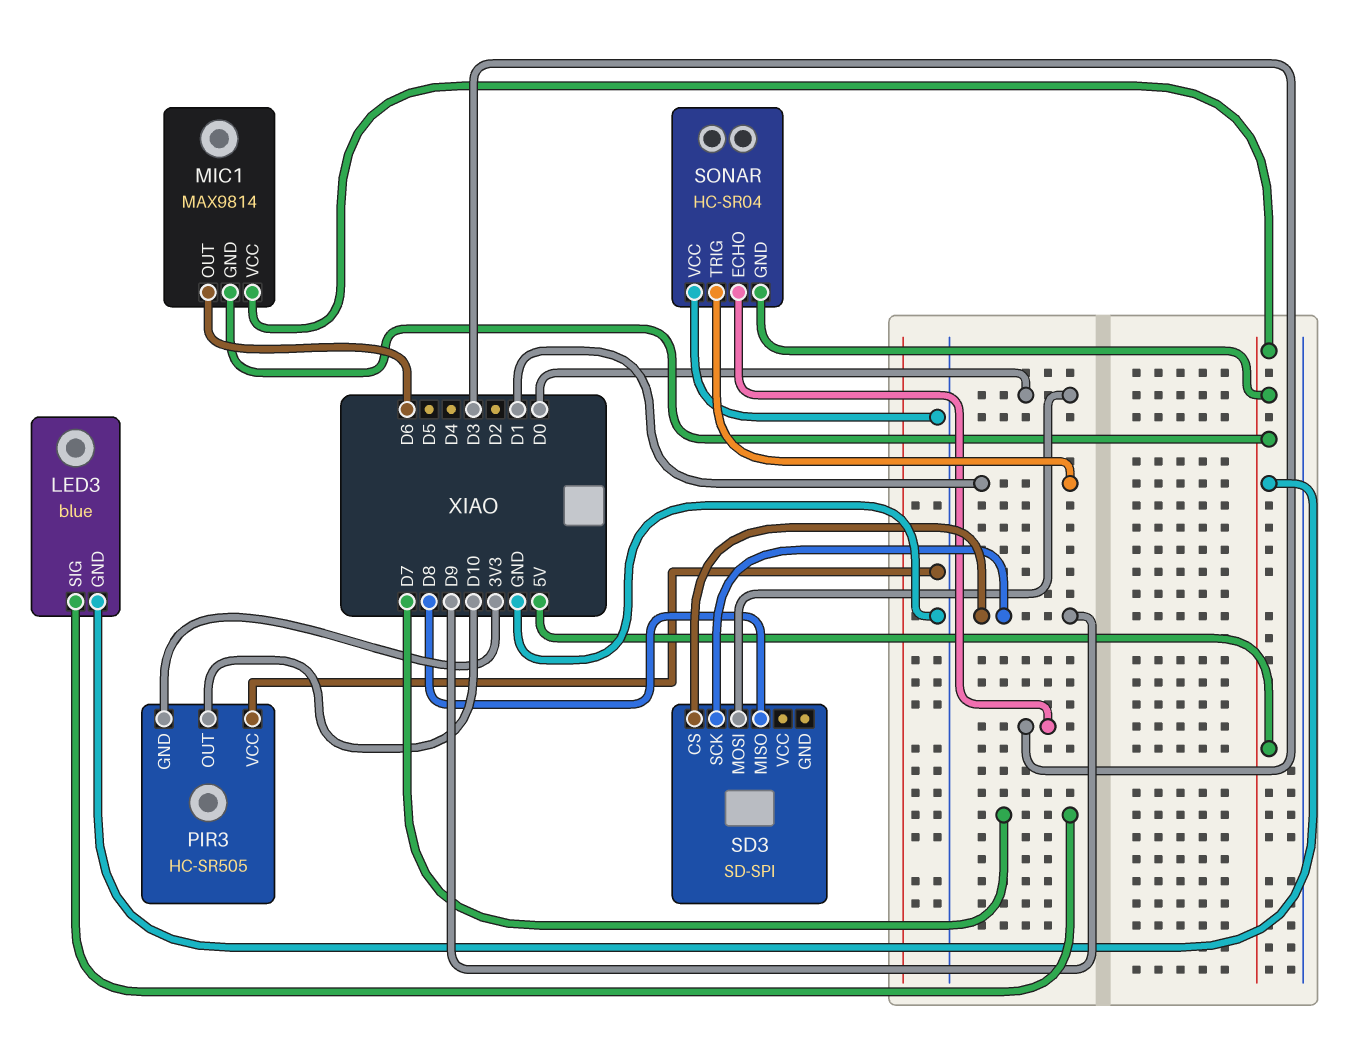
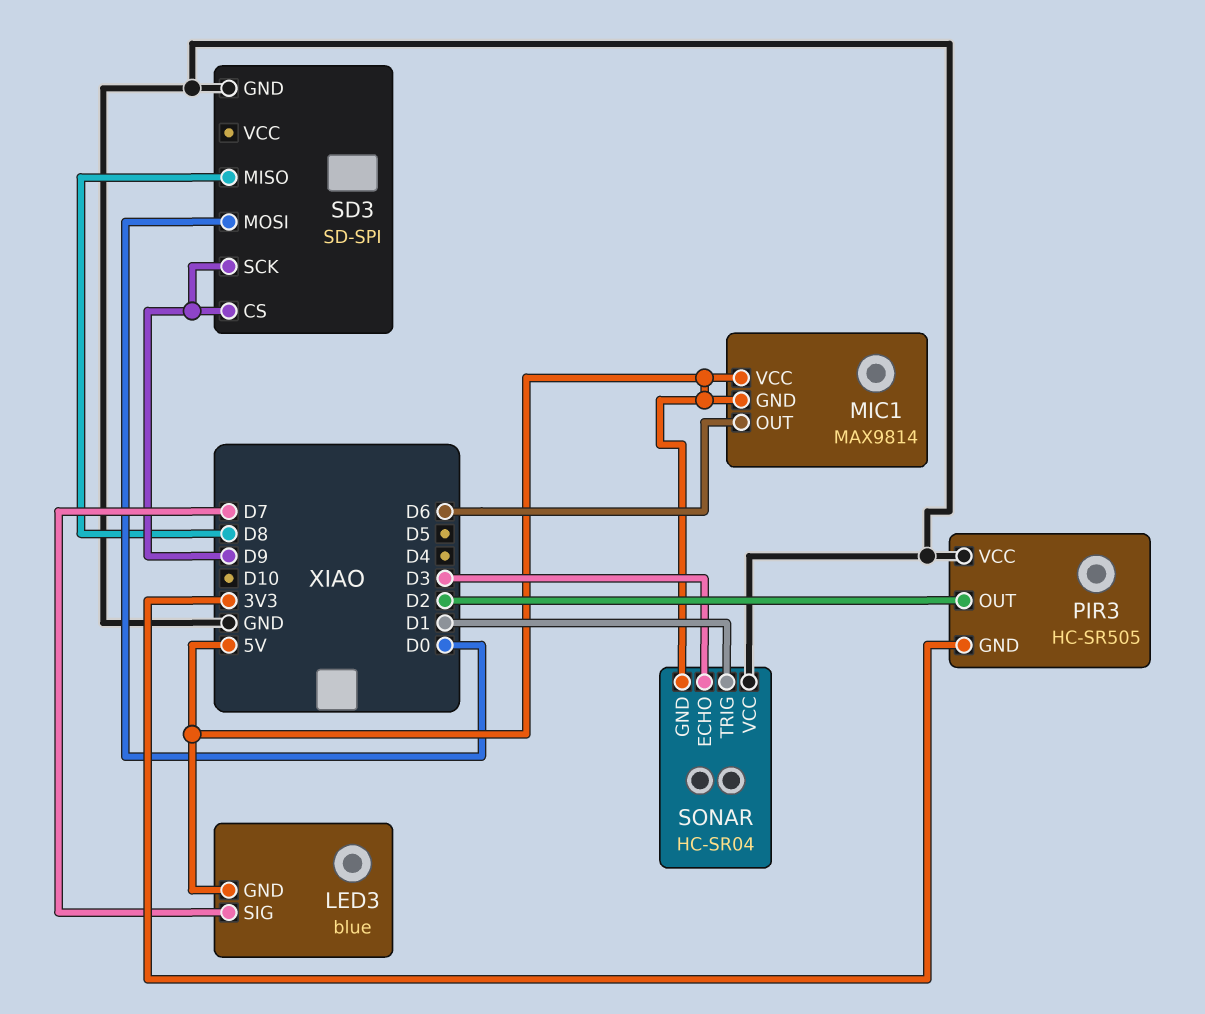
PIR3 pin OUT: D10 -> D2
SD3 pin GND: none -> GND

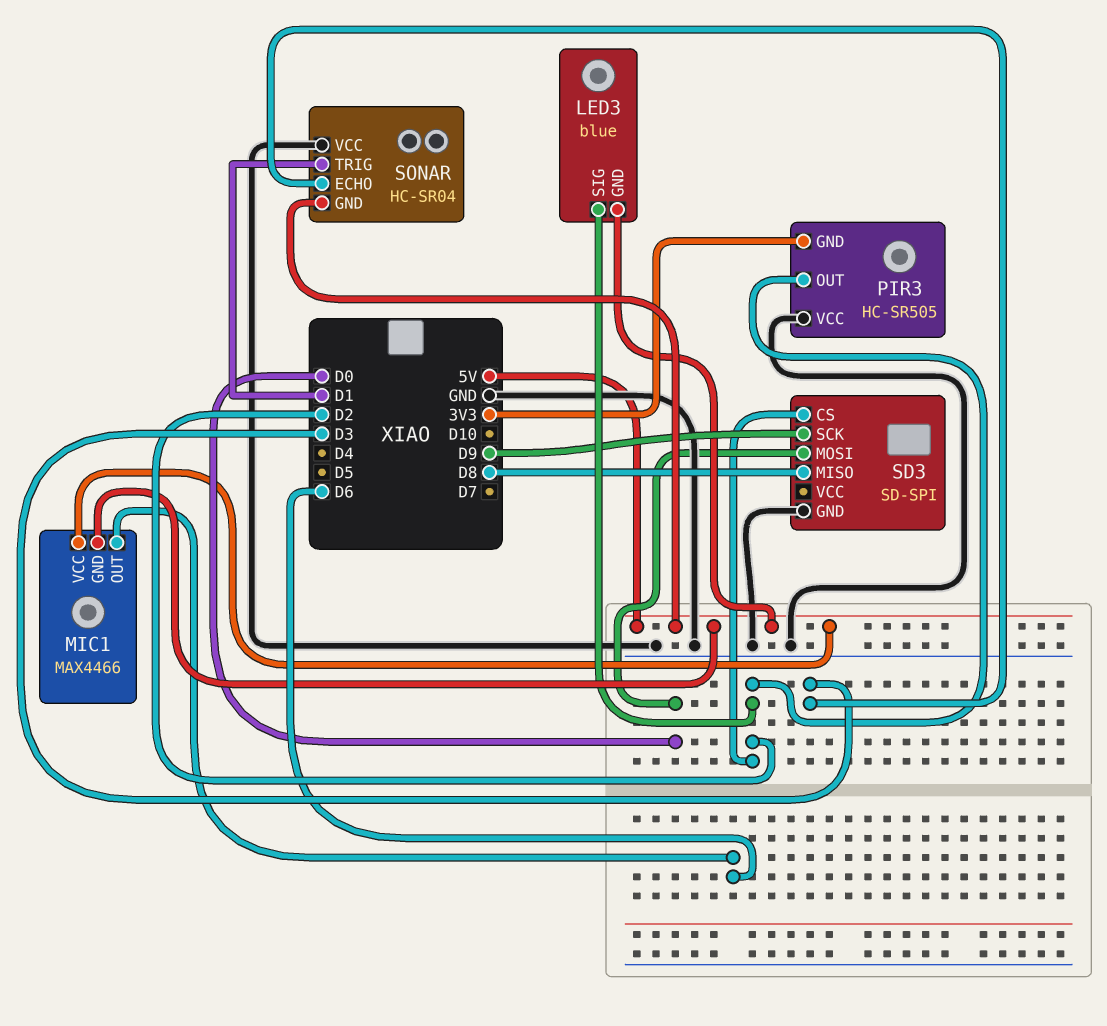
LED3 pin SIG: D7 -> D2
MIC1: MAX9814 -> MAX4466
SD3 pin CS: D9 -> D2

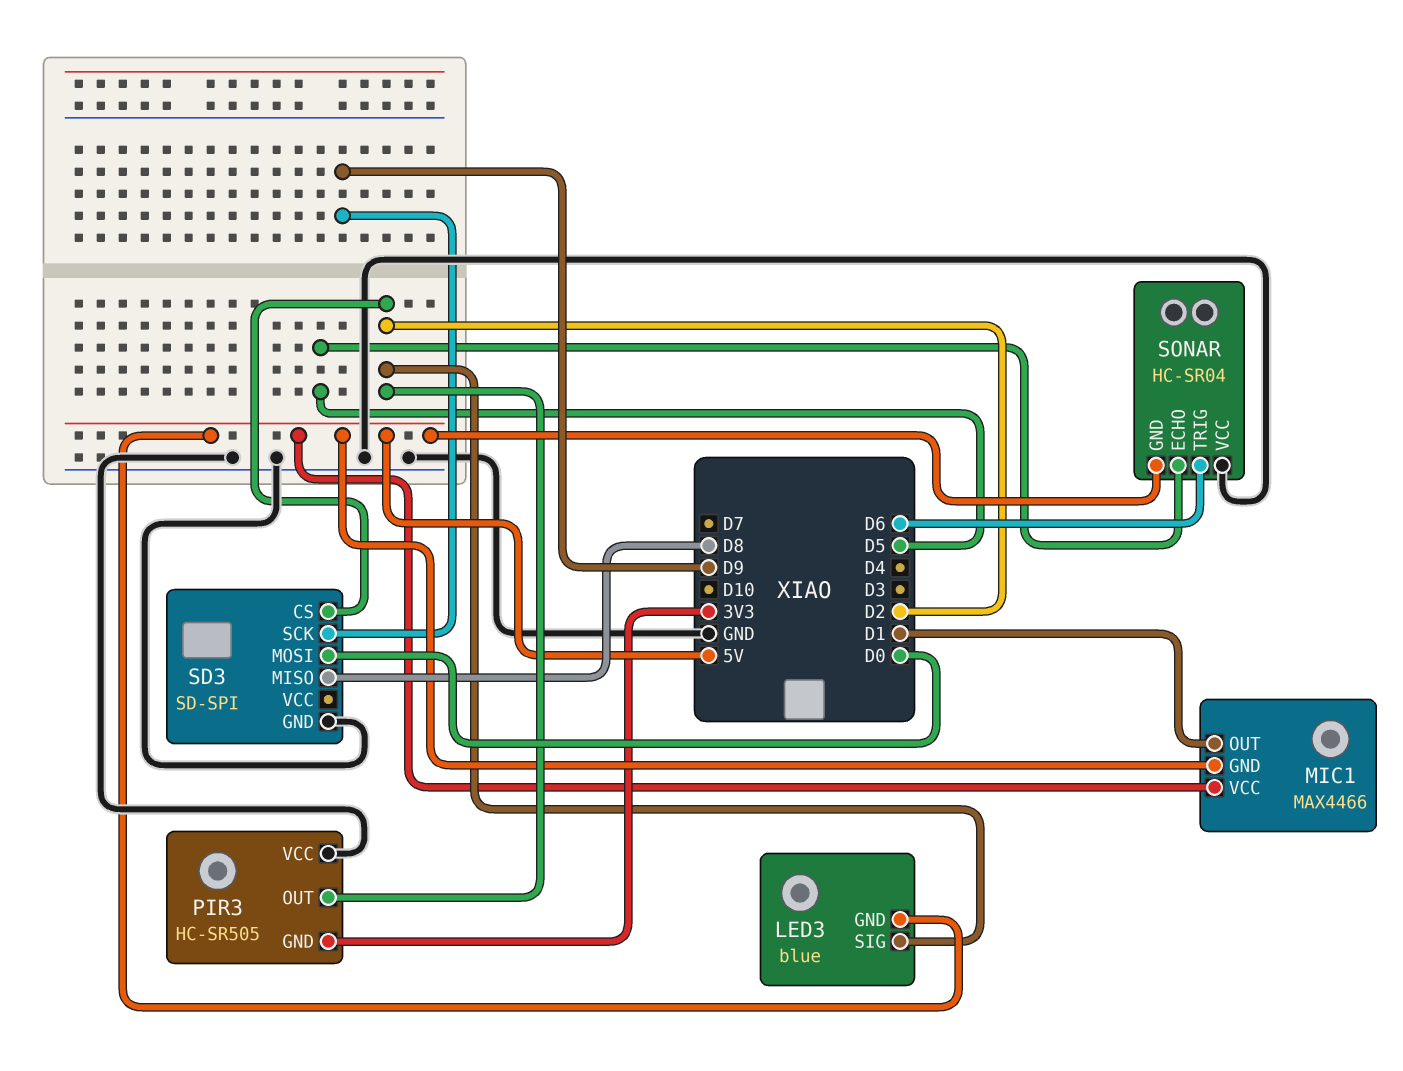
MIC1 pin OUT: D6 -> D1
SONAR pin ECHO: D3 -> D5
SONAR pin TRIG: D1 -> D6

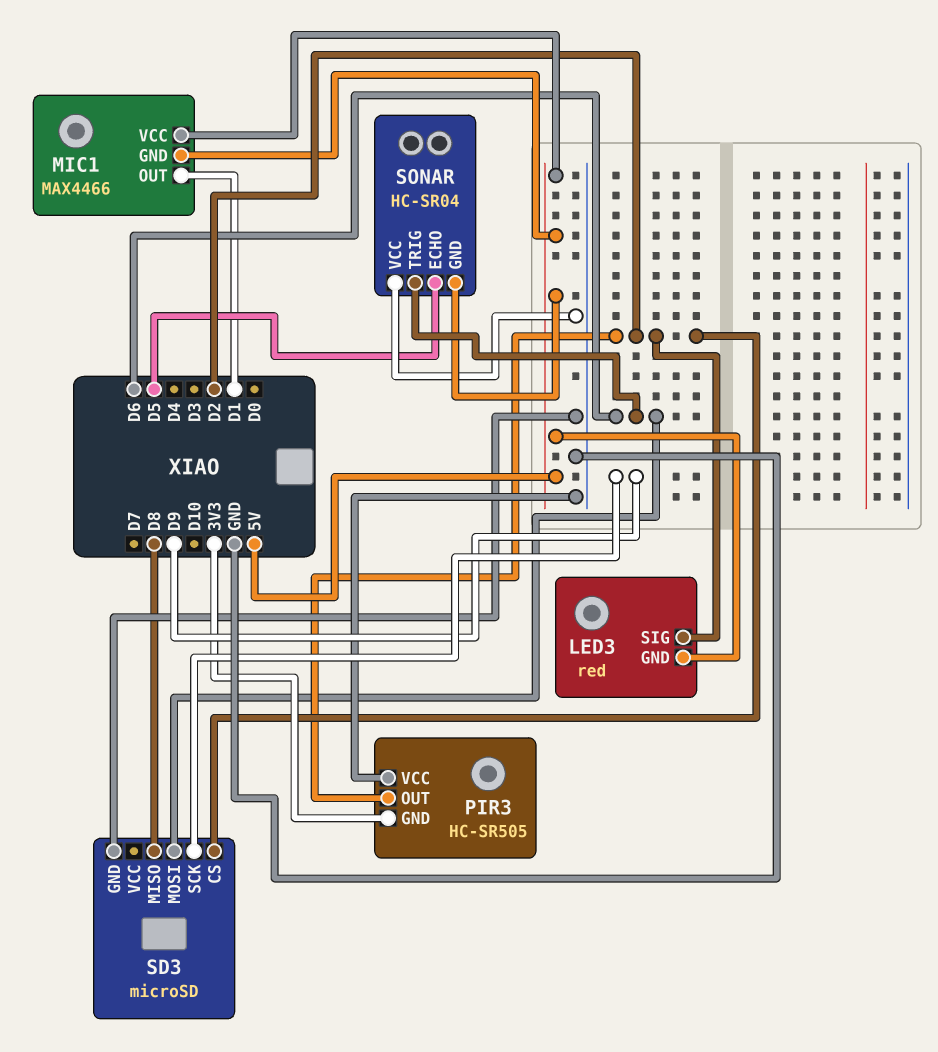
LED3: blue -> red
SD3: SD-SPI -> microSD
SD3 pin MOSI: D0 -> D6

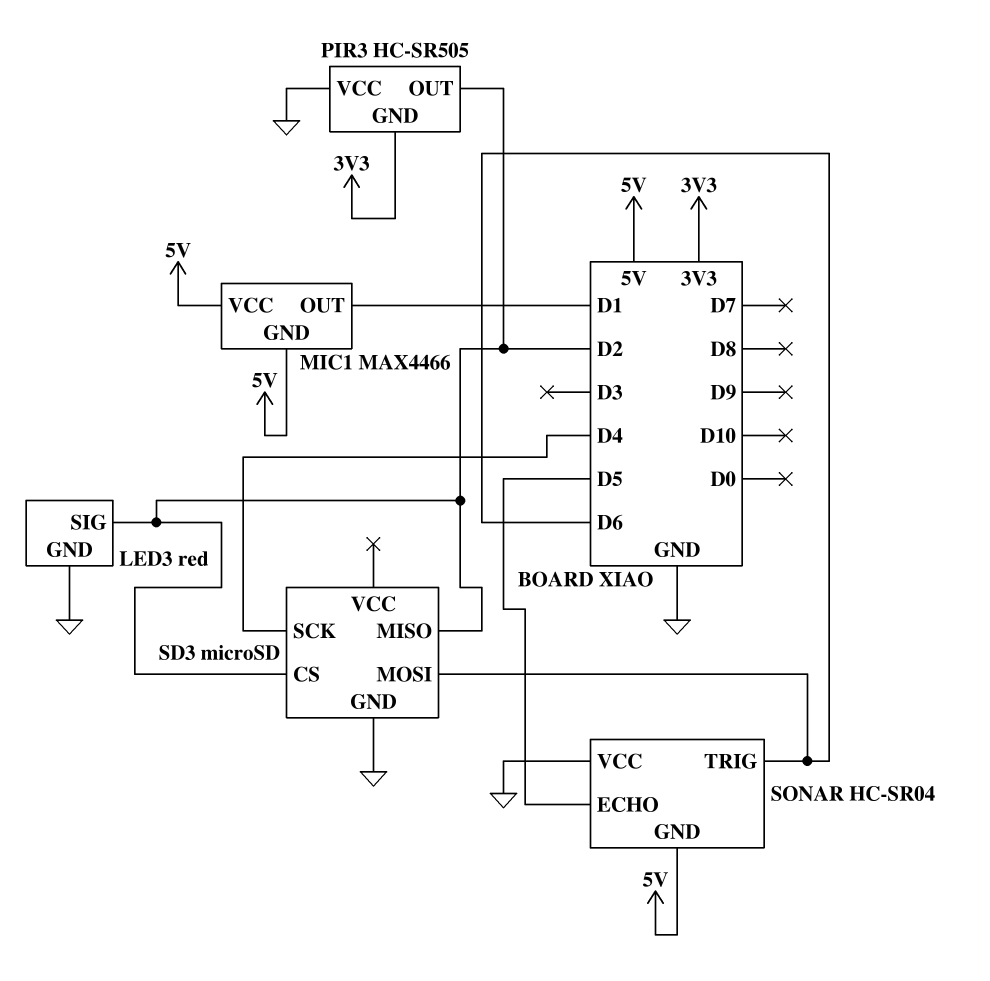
LED3 pin GND: 5V -> GND
SD3 pin MISO: D8 -> D2
SD3 pin SCK: D9 -> D4

